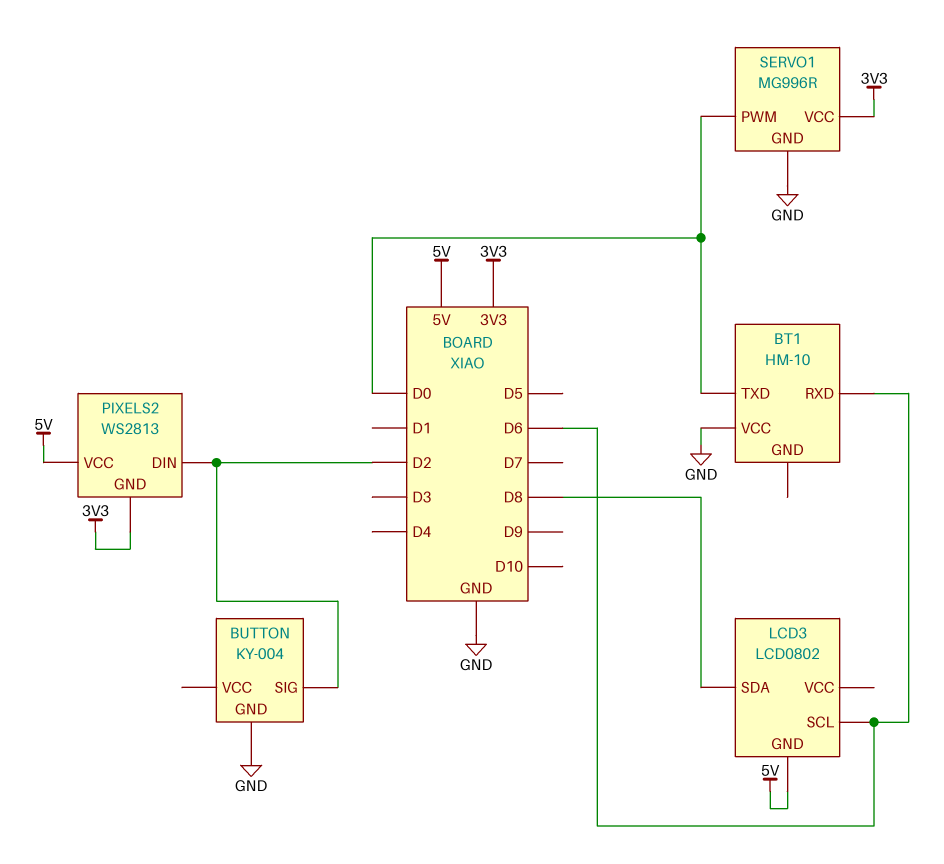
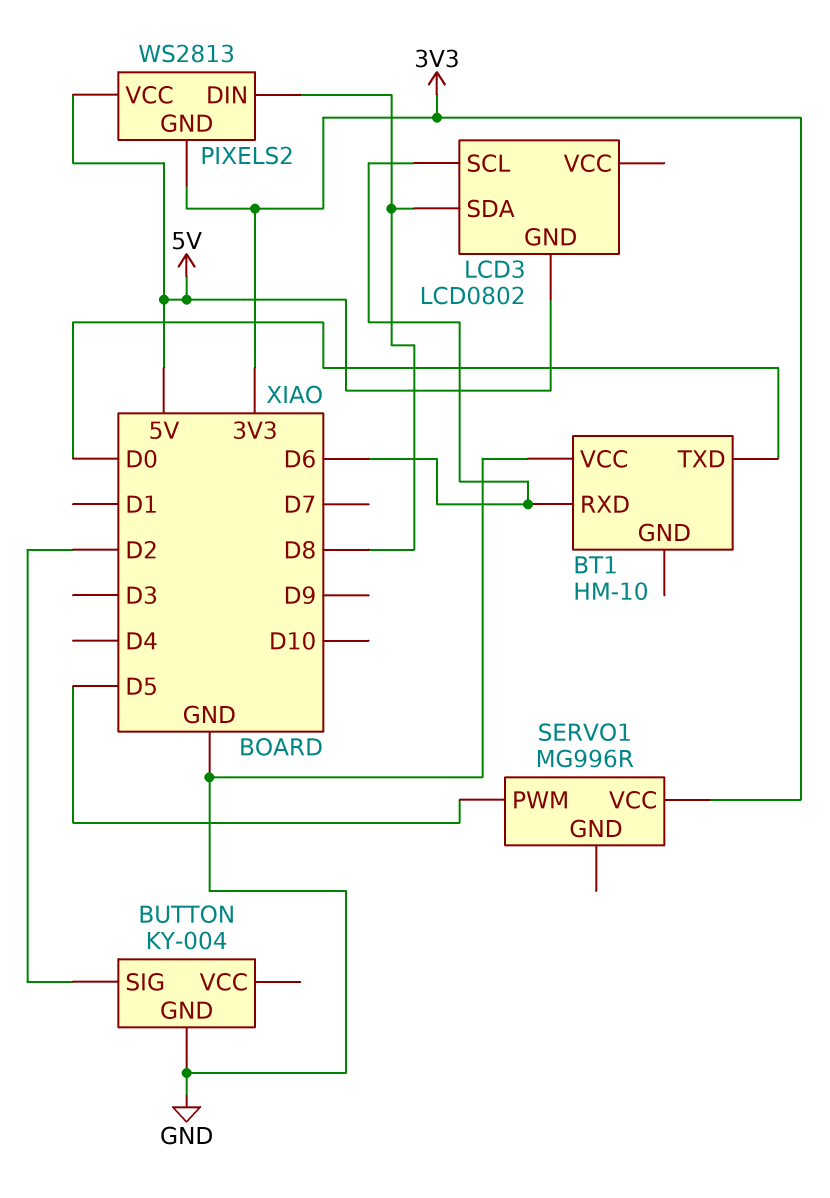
PIXELS2 pin DIN: D2 -> D8
SERVO1 pin GND: GND -> none
SERVO1 pin PWM: D0 -> D5

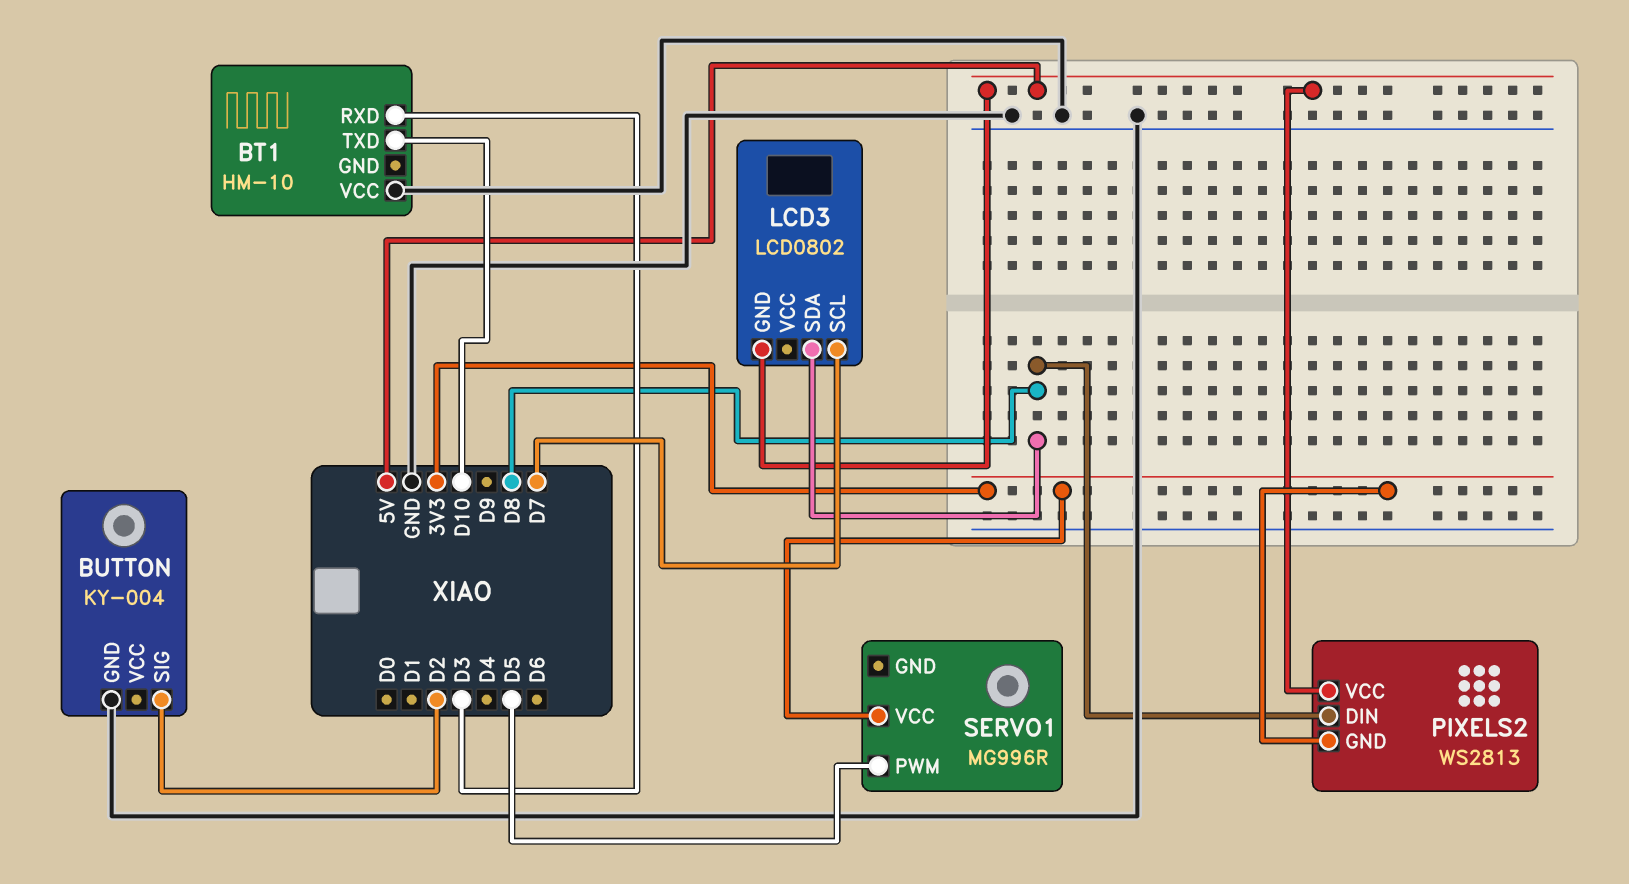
BT1 pin RXD: D6 -> D3
BT1 pin TXD: D0 -> D10
LCD3 pin SCL: D6 -> D7

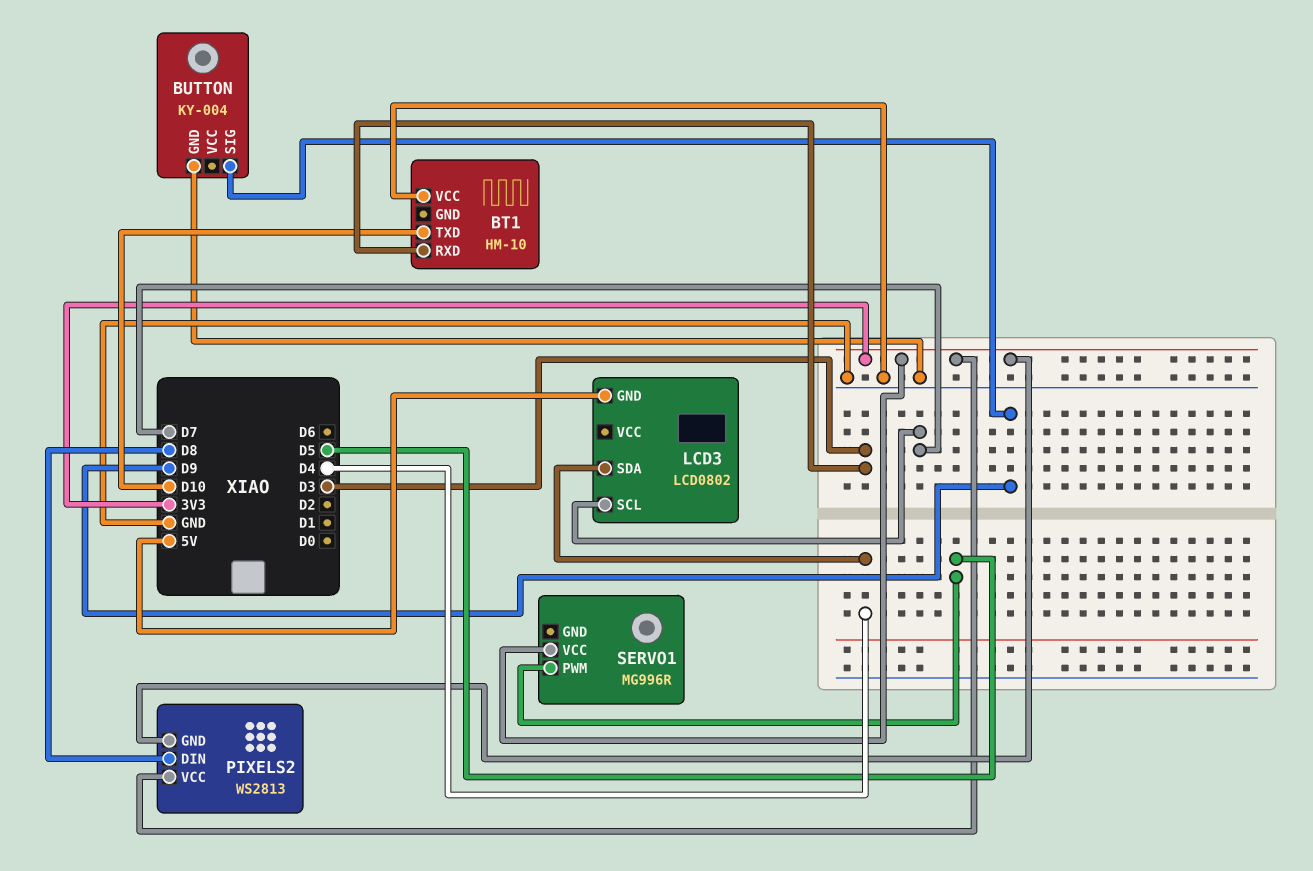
BUTTON pin SIG: D2 -> D9
LCD3 pin SDA: D8 -> D4
PIXELS2 pin VCC: 5V -> 3V3

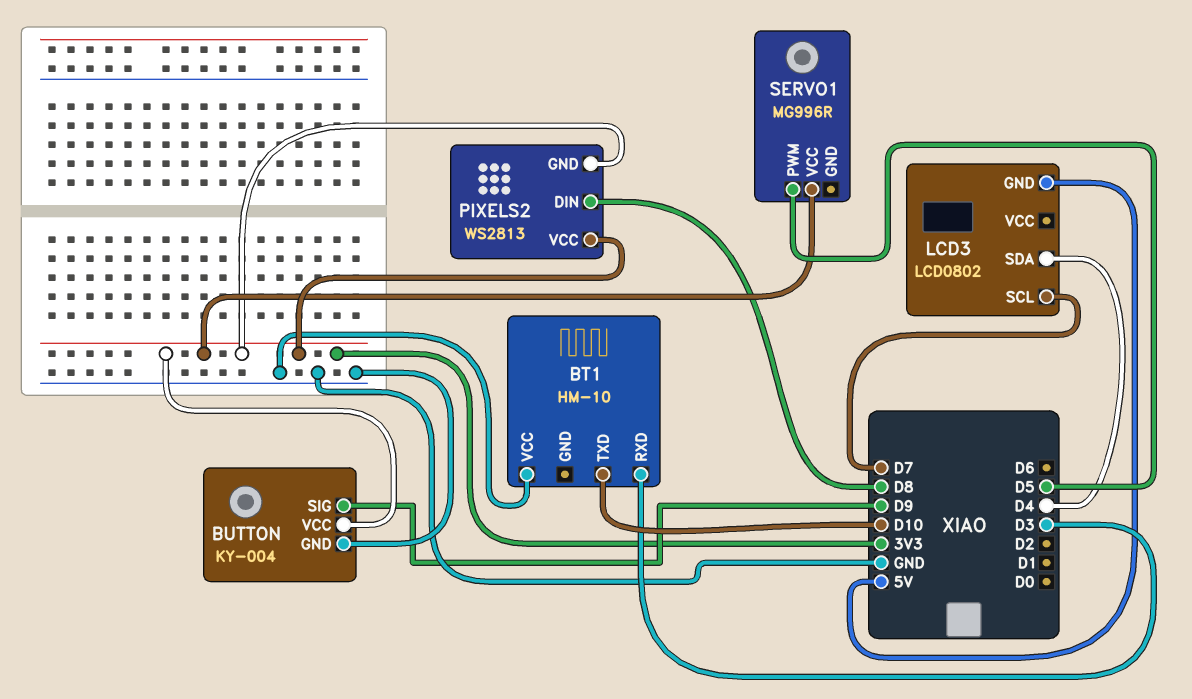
BUTTON pin VCC: none -> 3V3

